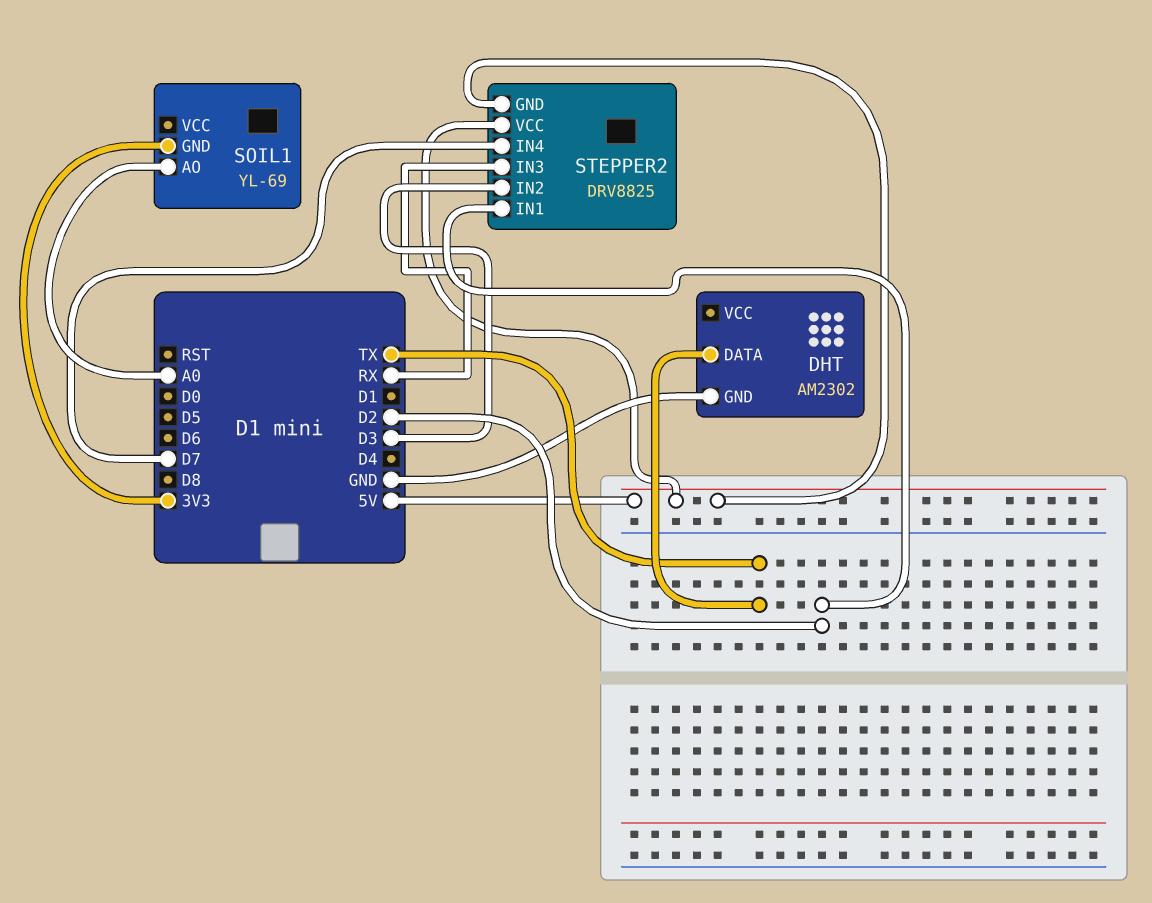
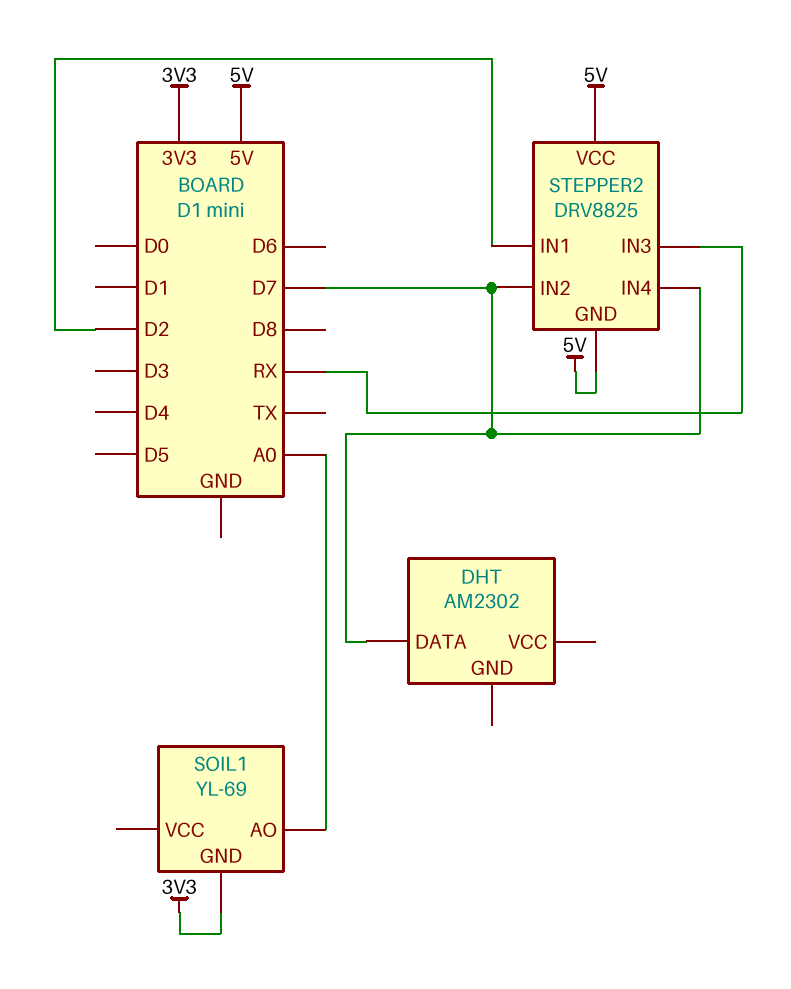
DHT pin DATA: TX -> D7
DHT pin GND: GND -> none
STEPPER2 pin IN2: D3 -> D7

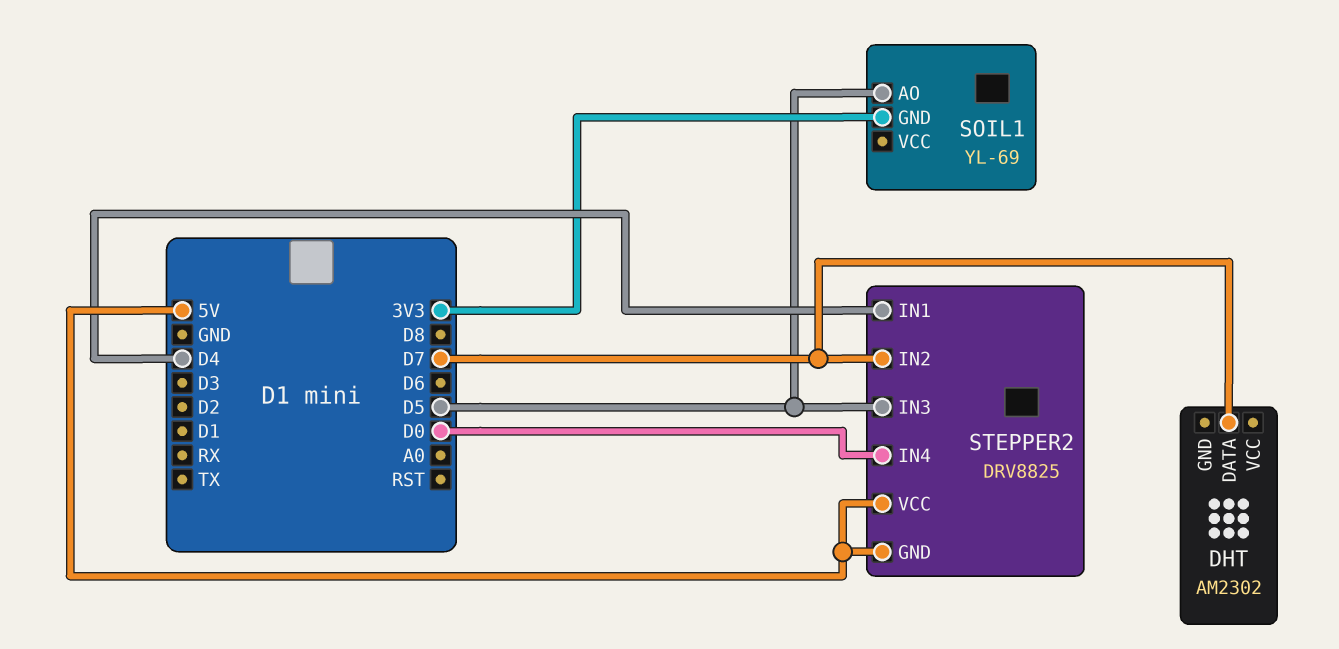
SOIL1 pin AO: A0 -> D5
STEPPER2 pin IN1: D2 -> D4
STEPPER2 pin IN3: RX -> D5
STEPPER2 pin IN4: D7 -> D0

